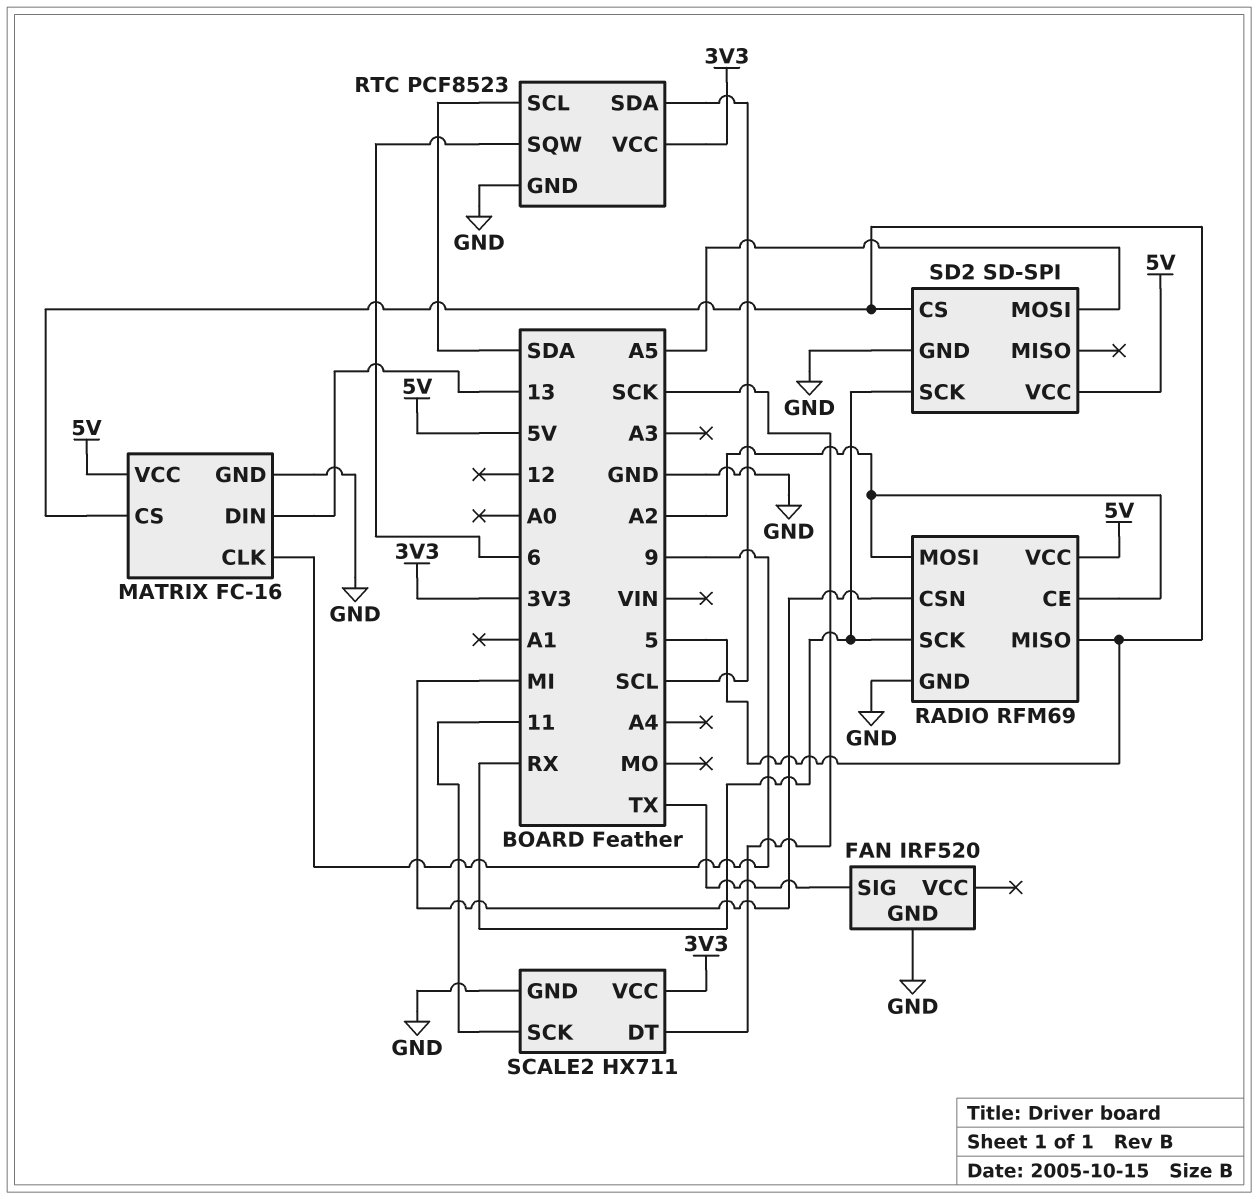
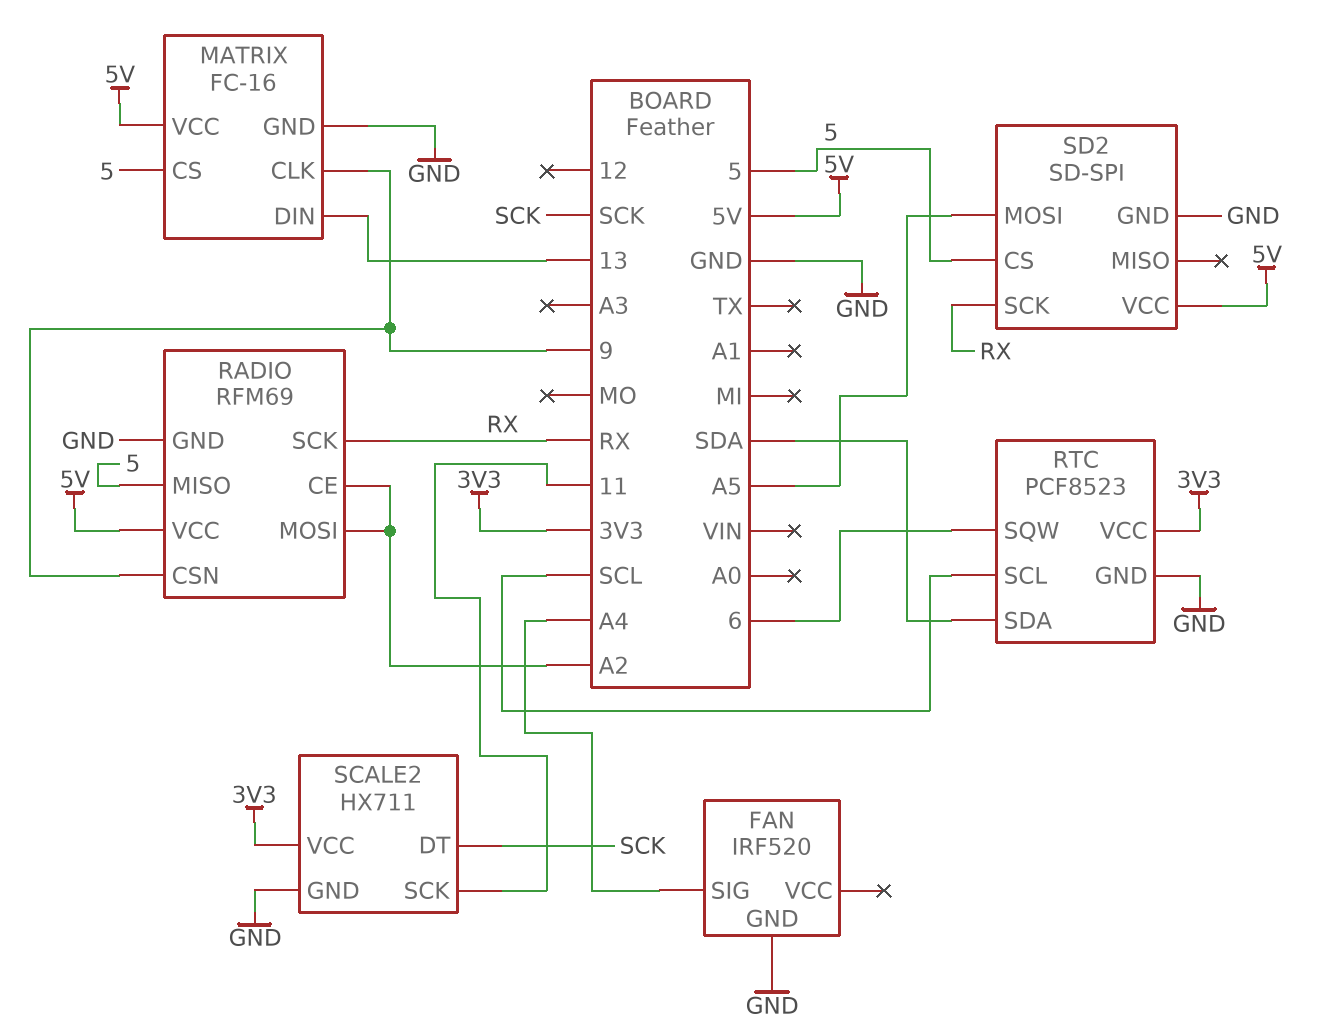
FAN pin SIG: TX -> A4
RADIO pin CSN: MI -> 9
RTC pin SCL: SDA -> SCL
RTC pin SDA: SCL -> SDA

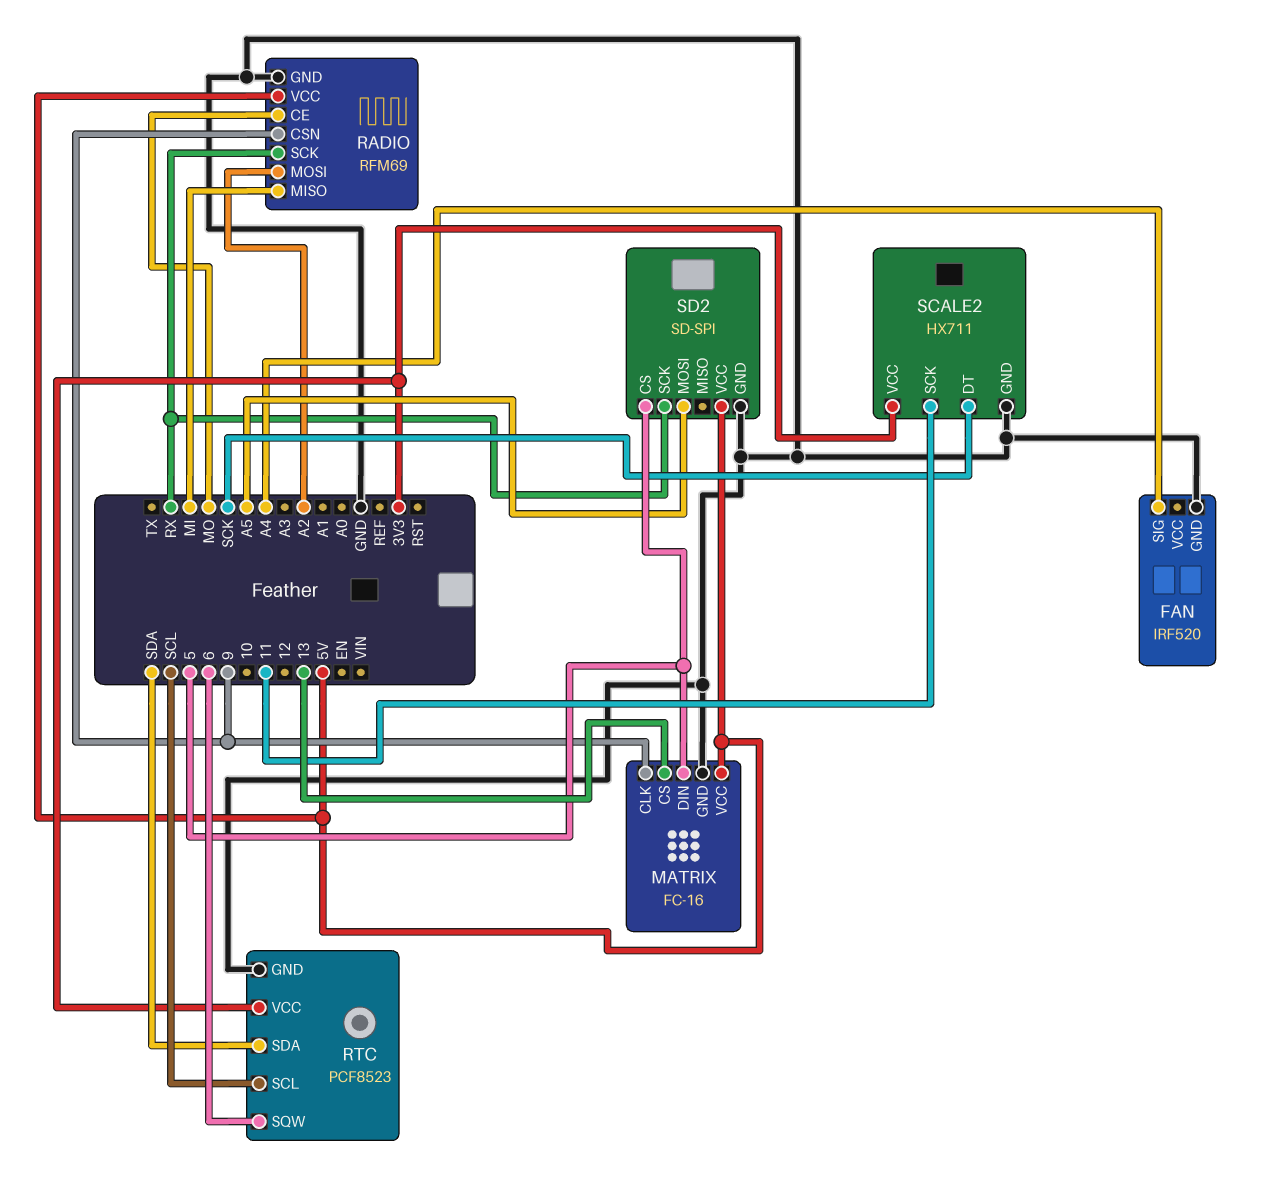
MATRIX pin CS: 5 -> 13
MATRIX pin DIN: 13 -> 5
RADIO pin CE: A2 -> MO
RADIO pin MISO: 5 -> MI

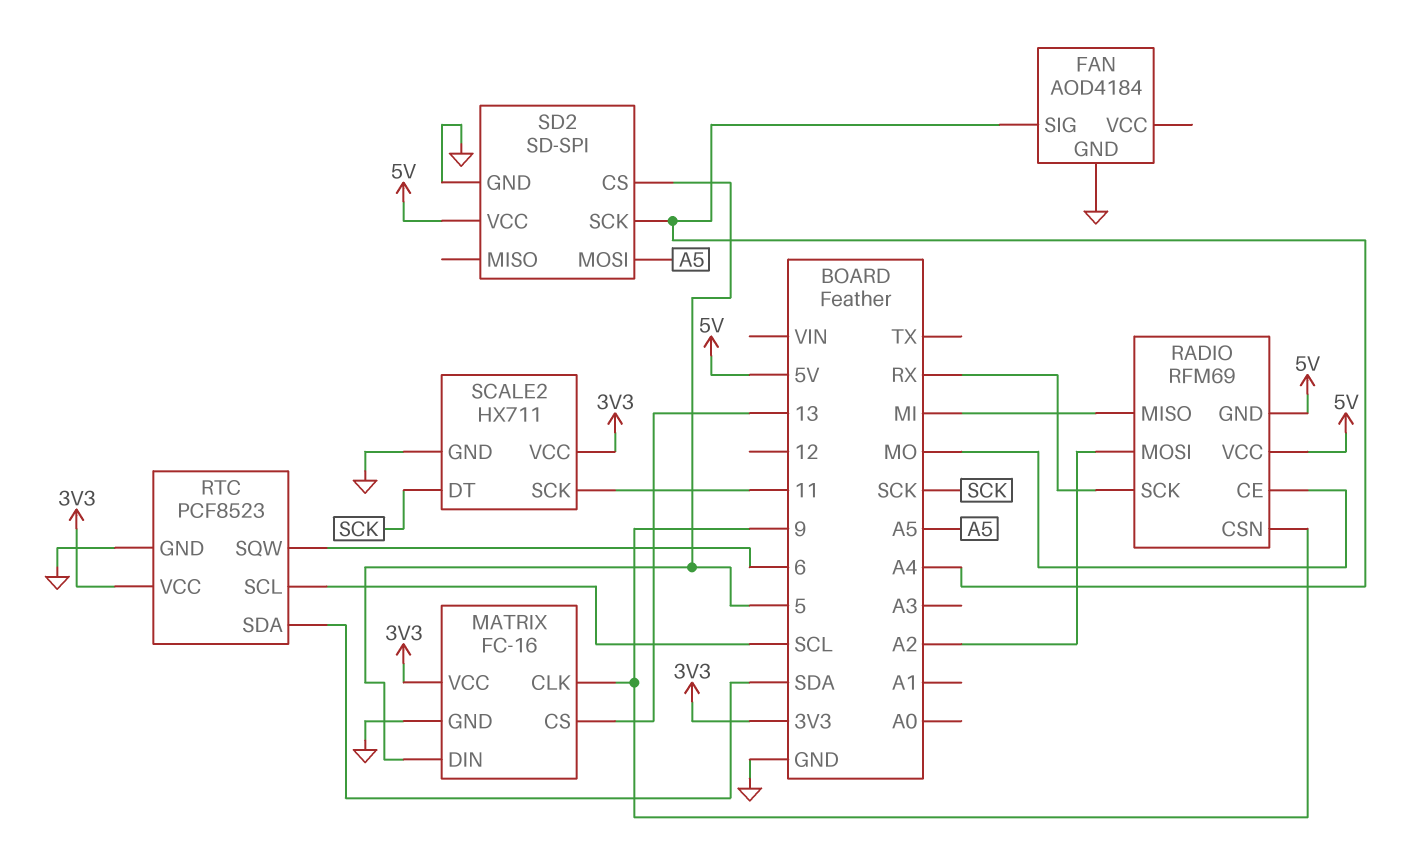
FAN: IRF520 -> AOD4184
MATRIX pin VCC: 5V -> 3V3
RADIO pin GND: GND -> 5V
SD2 pin SCK: RX -> A4

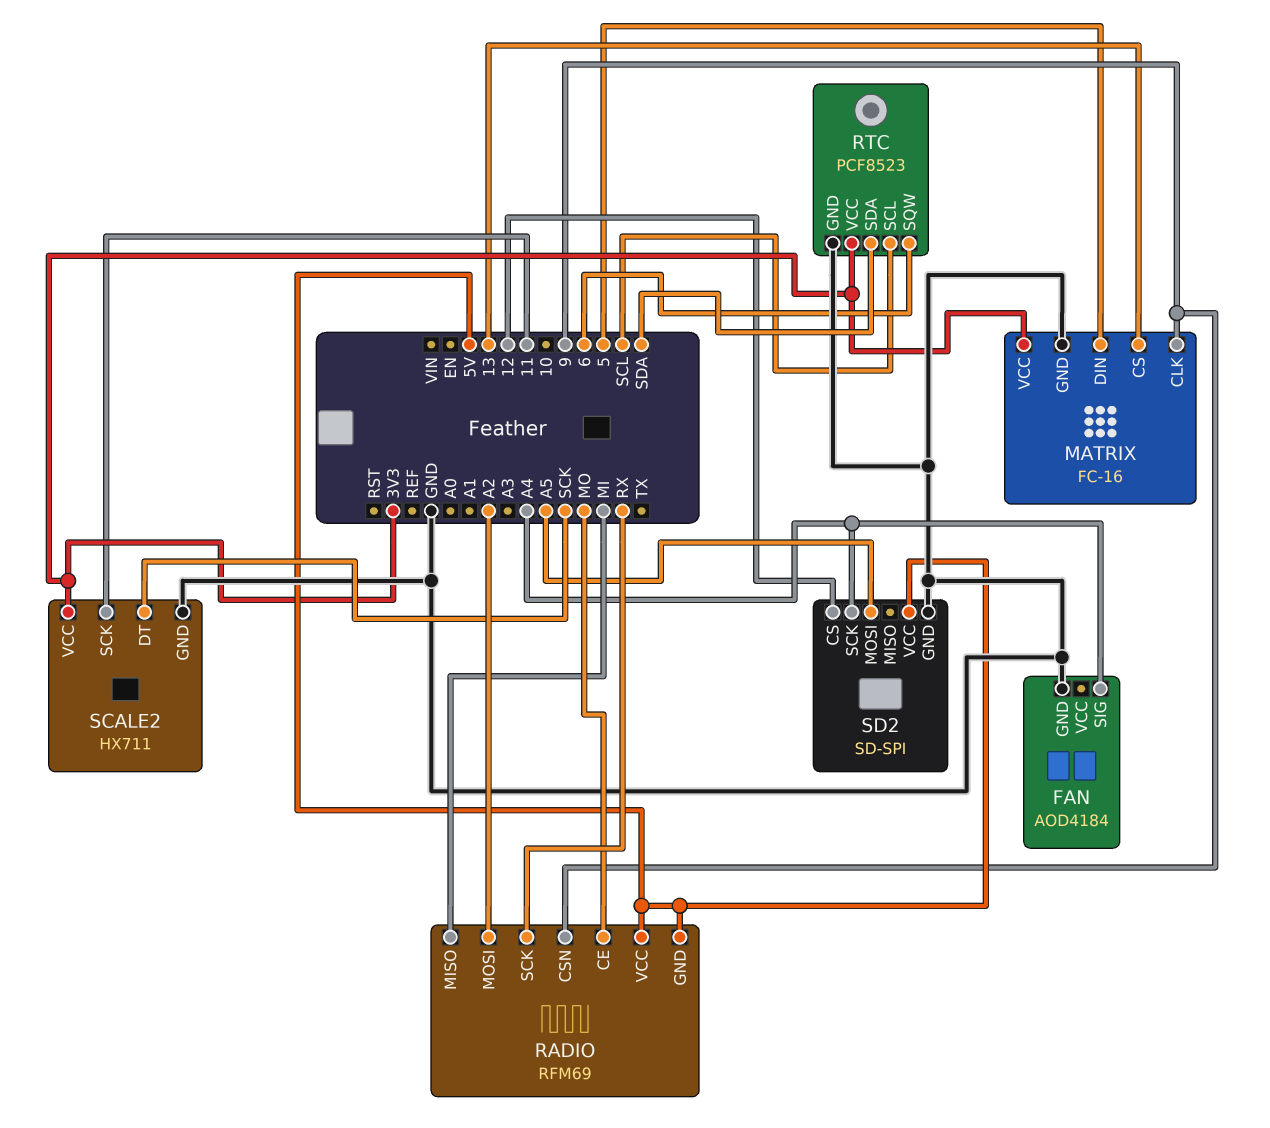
SD2 pin CS: 5 -> 12

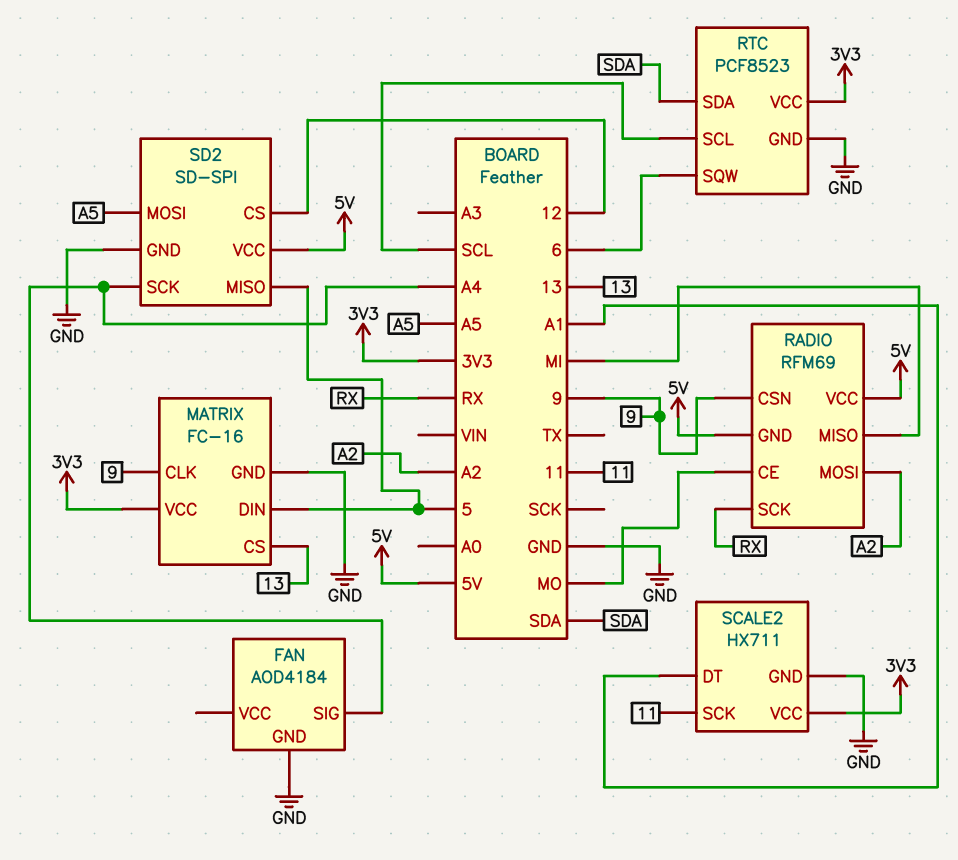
SCALE2 pin DT: SCK -> A1
SD2 pin MISO: none -> 5

